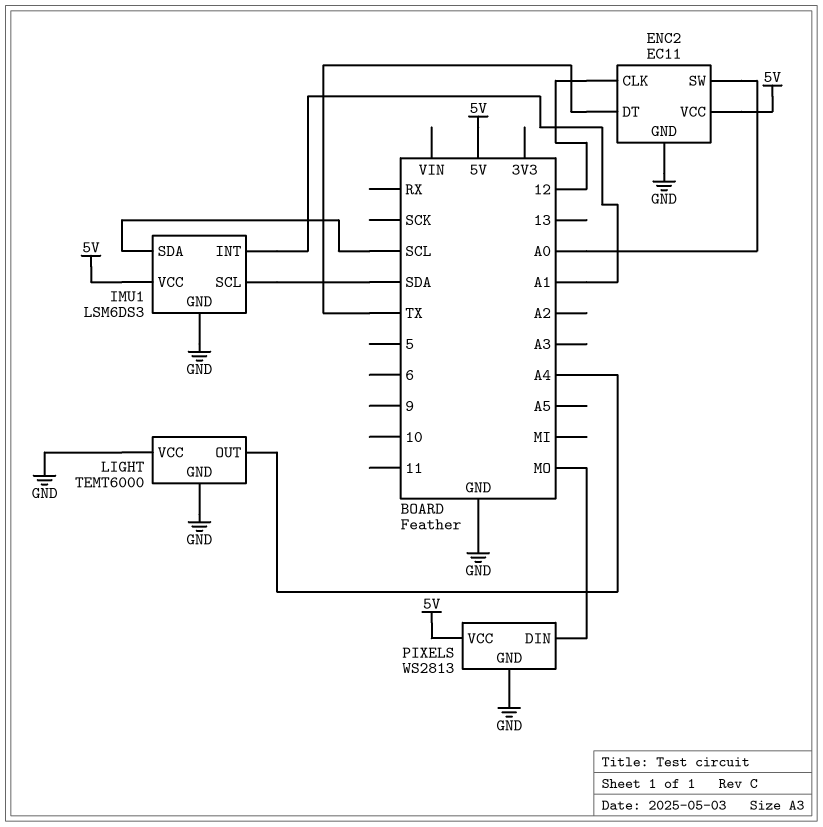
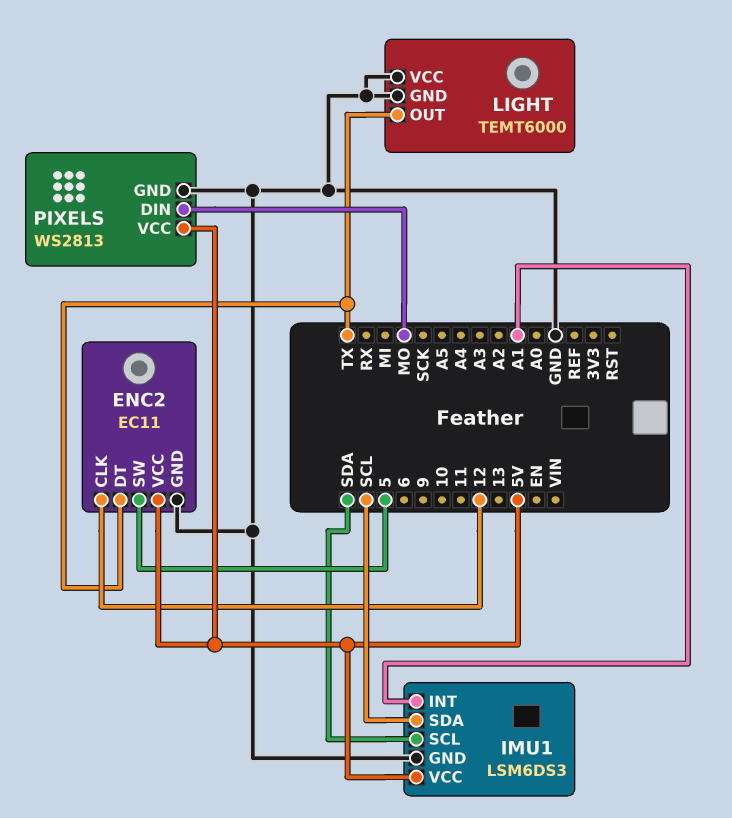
ENC2 pin SW: A0 -> 5
LIGHT pin OUT: A4 -> TX

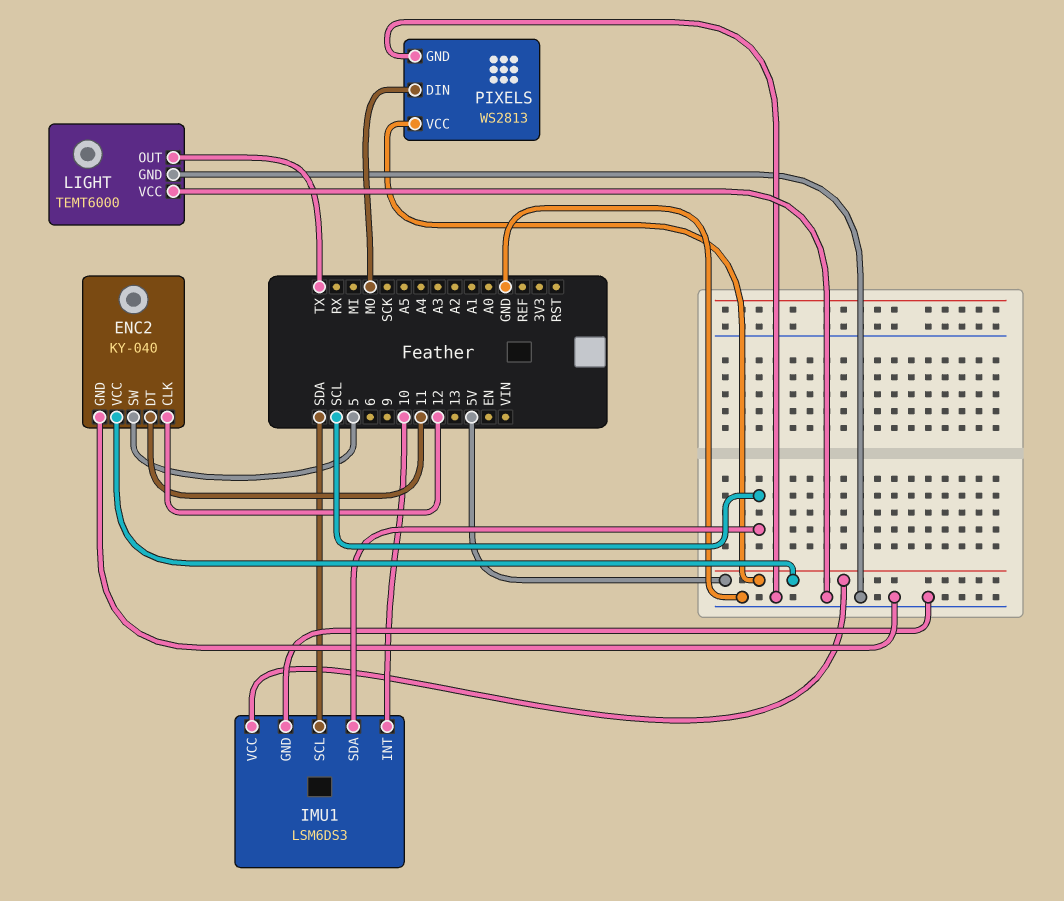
ENC2: EC11 -> KY-040
ENC2 pin DT: TX -> 11
IMU1 pin INT: A1 -> 10

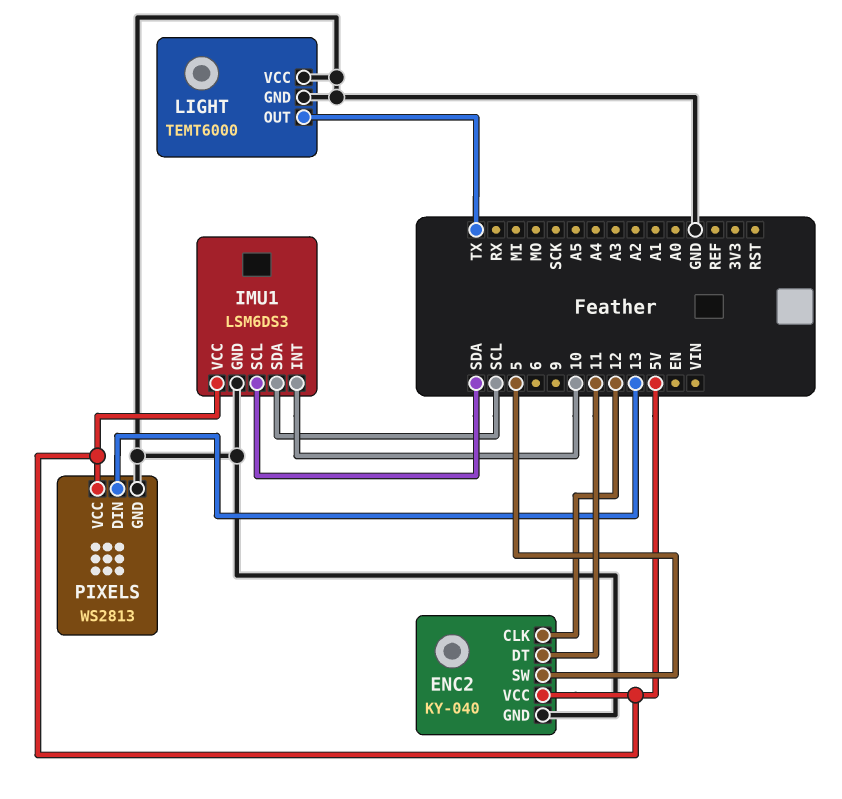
PIXELS pin DIN: MO -> 13

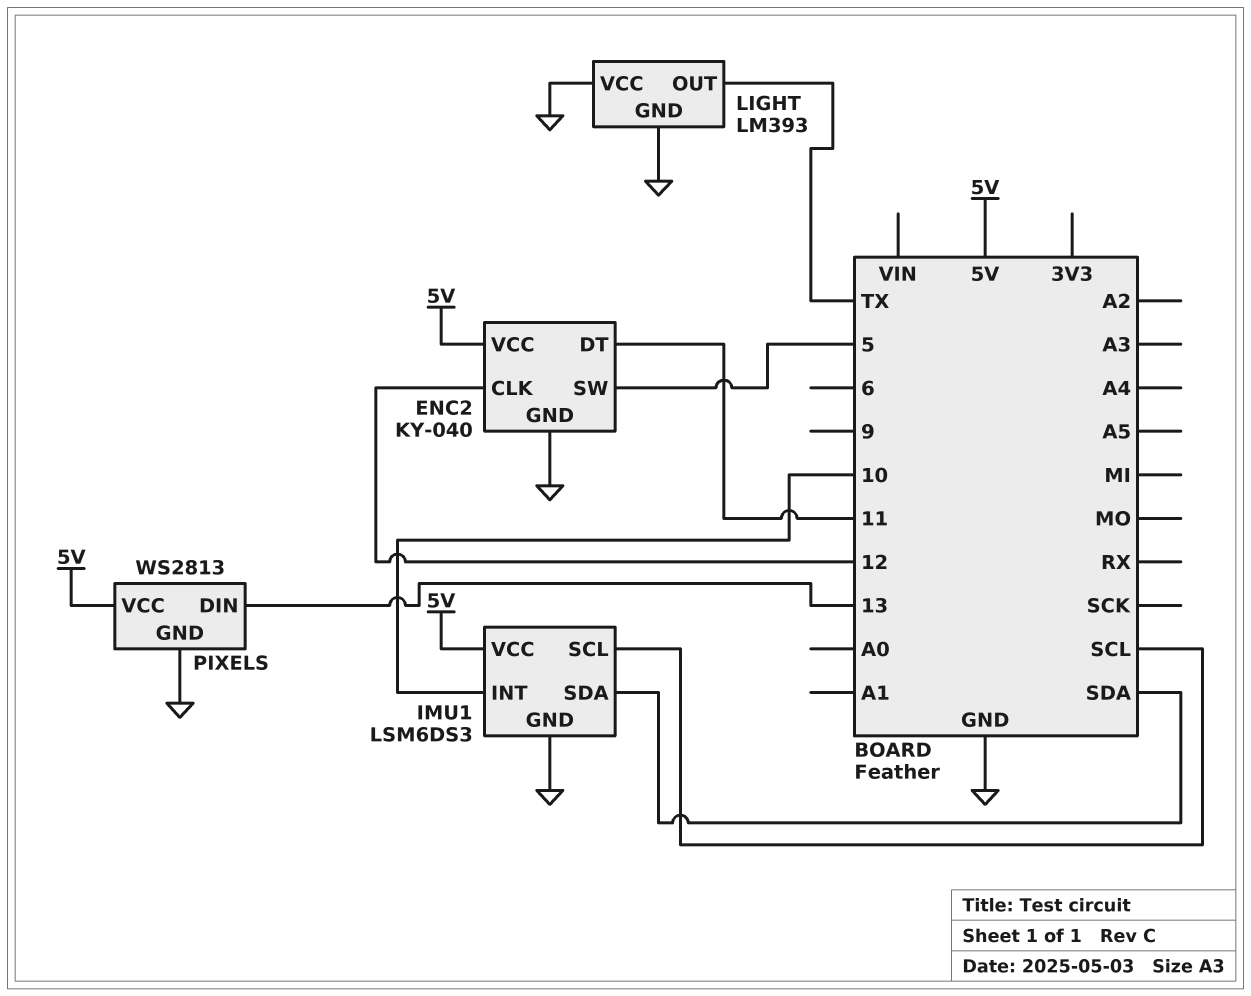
IMU1 pin SCL: SDA -> SCL
IMU1 pin SDA: SCL -> SDA
LIGHT: TEMT6000 -> LM393

